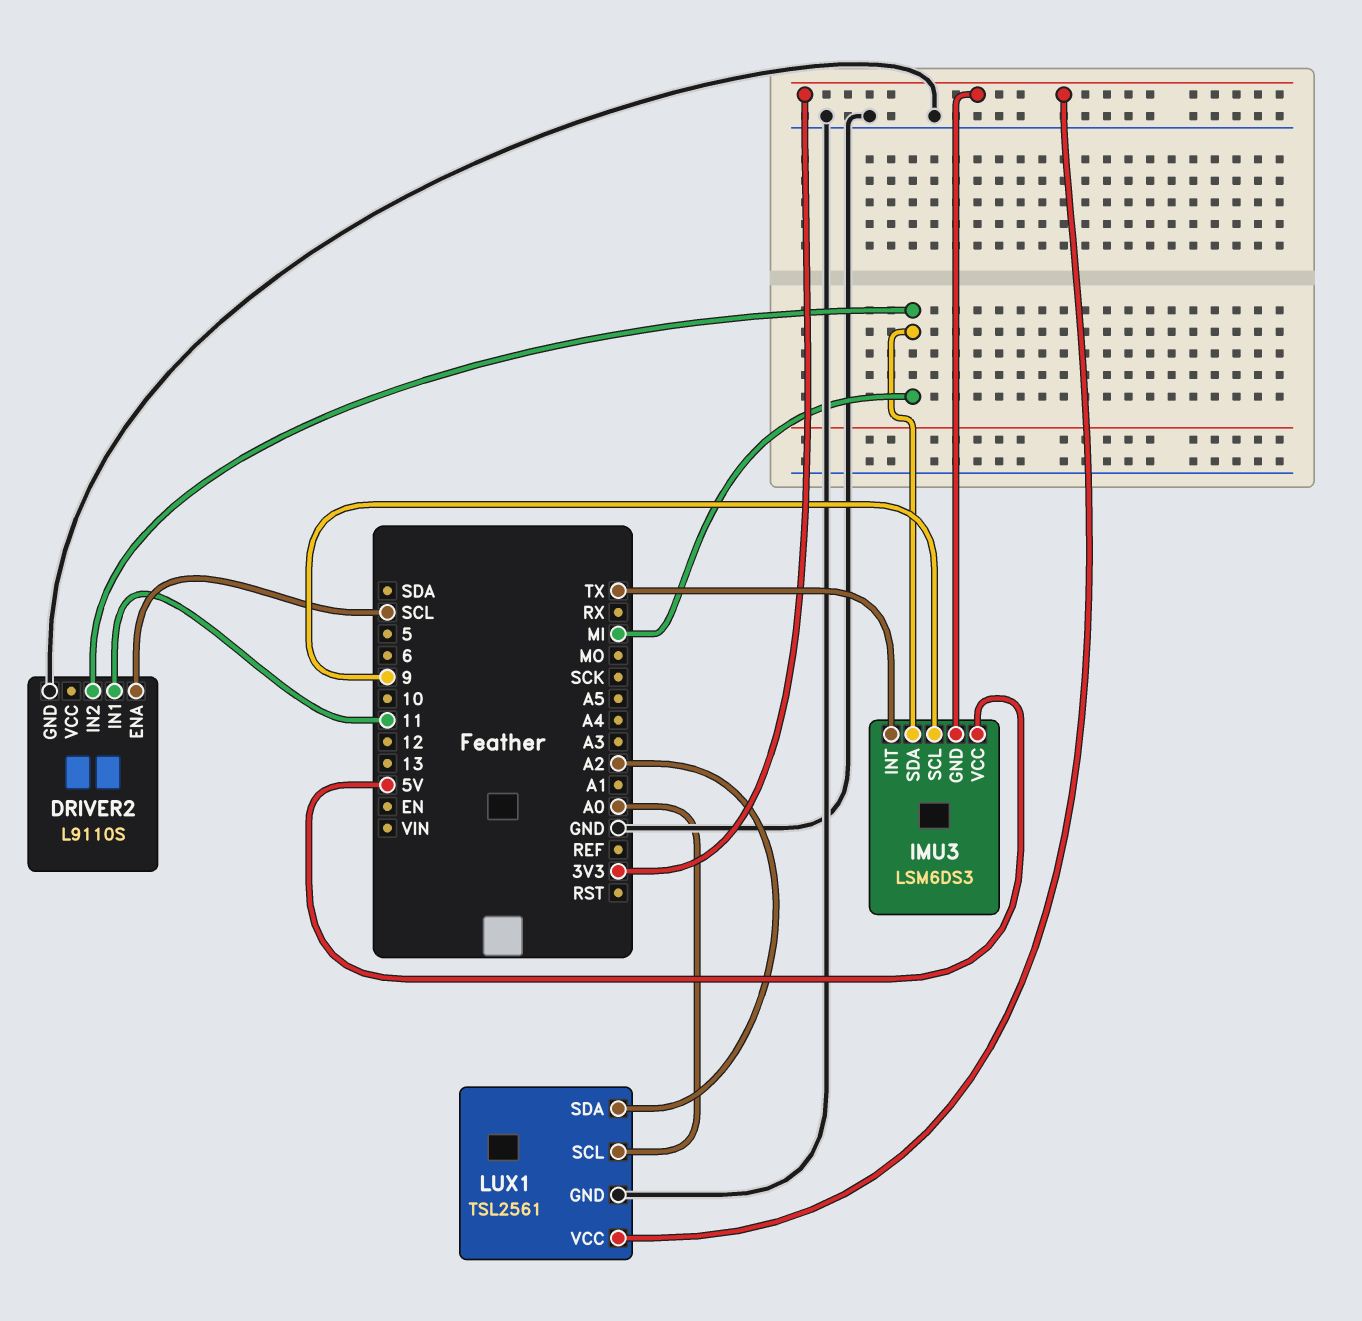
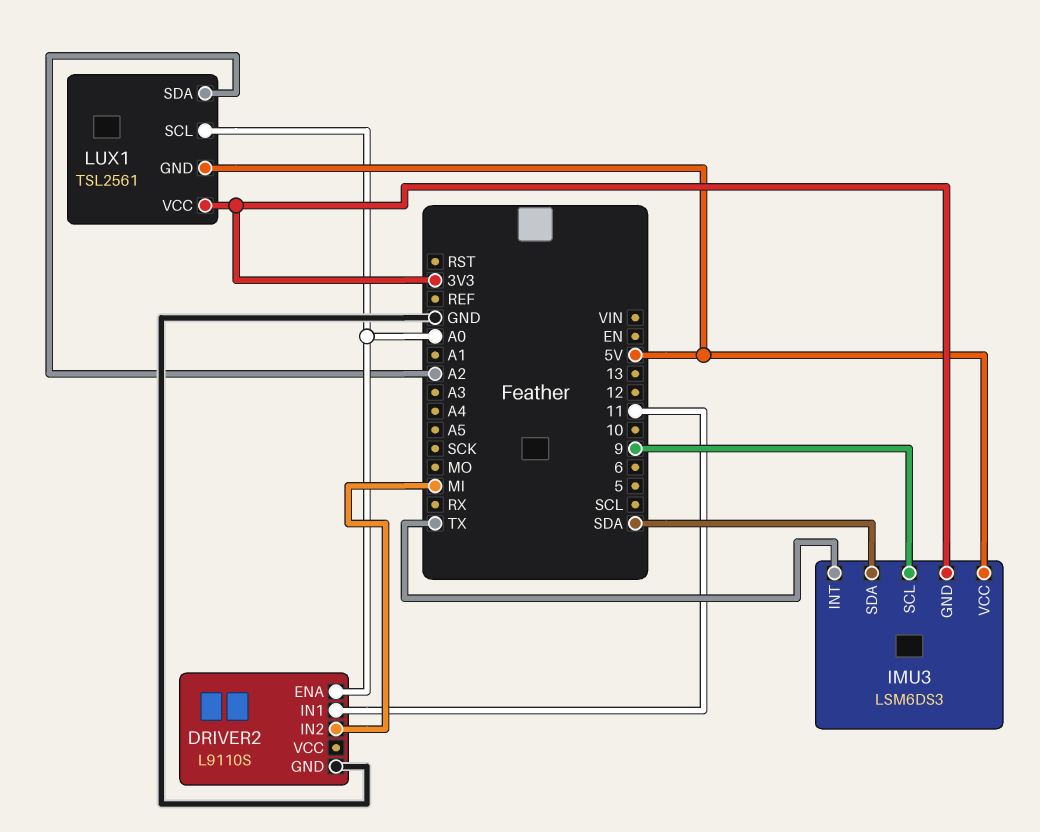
DRIVER2 pin ENA: SCL -> A0
IMU3 pin SDA: MI -> SDA
LUX1 pin GND: GND -> 5V

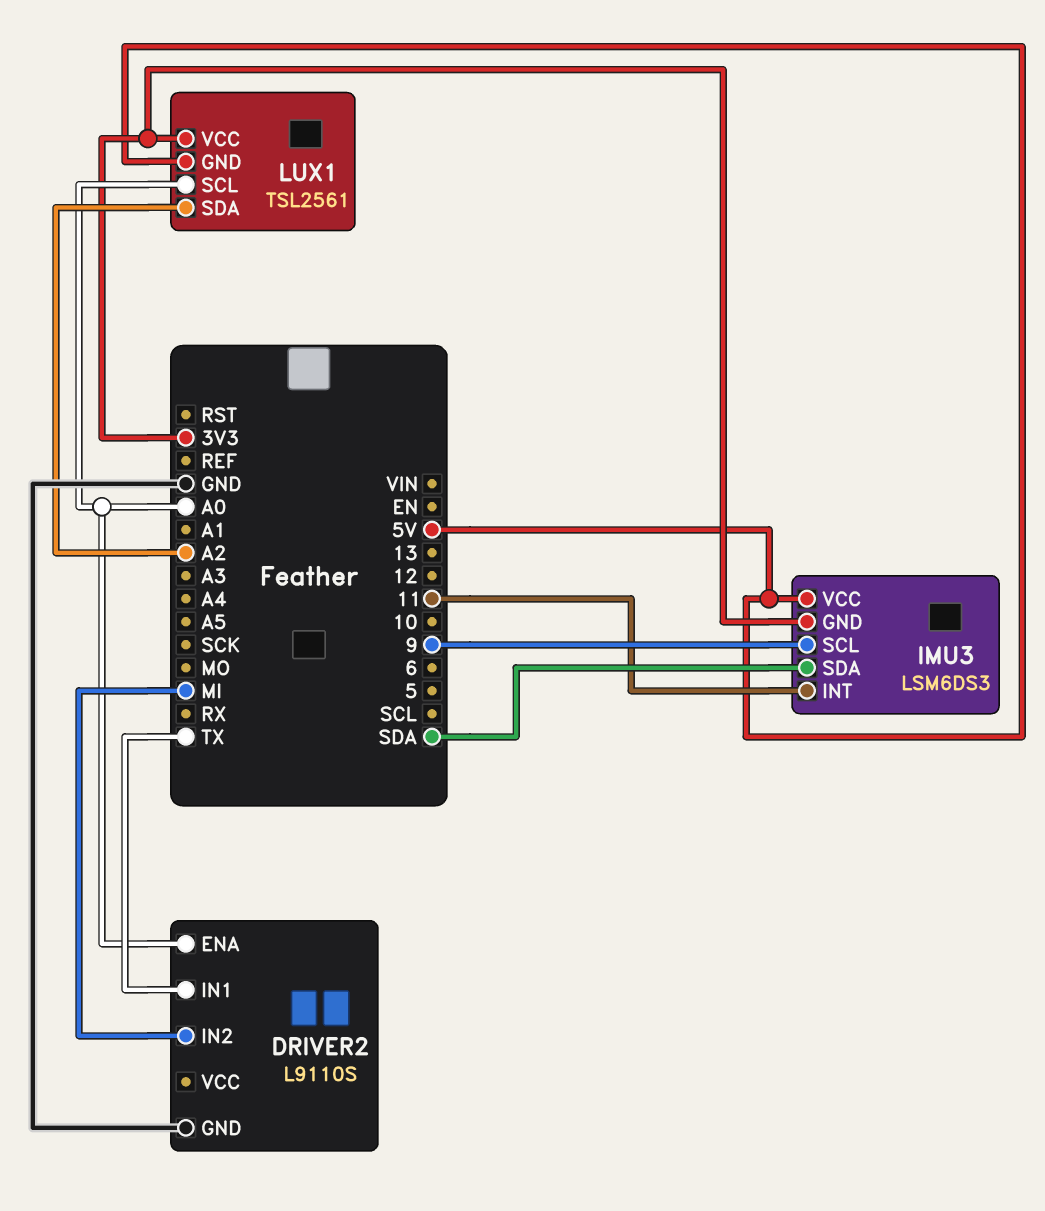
DRIVER2 pin IN1: 11 -> TX
IMU3 pin INT: TX -> 11

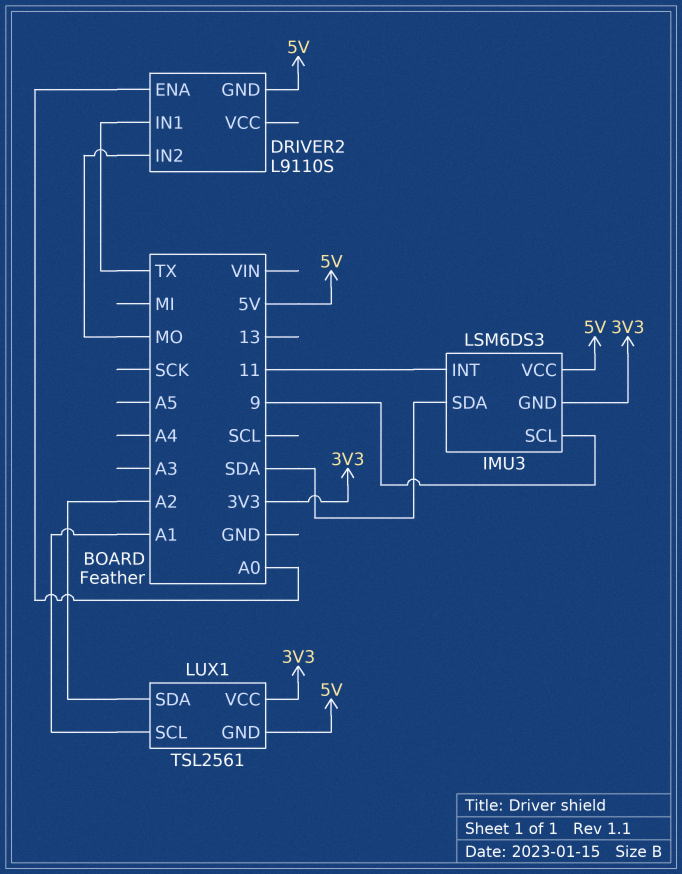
DRIVER2 pin GND: GND -> 5V
DRIVER2 pin IN2: MI -> MO
LUX1 pin SCL: A0 -> A1

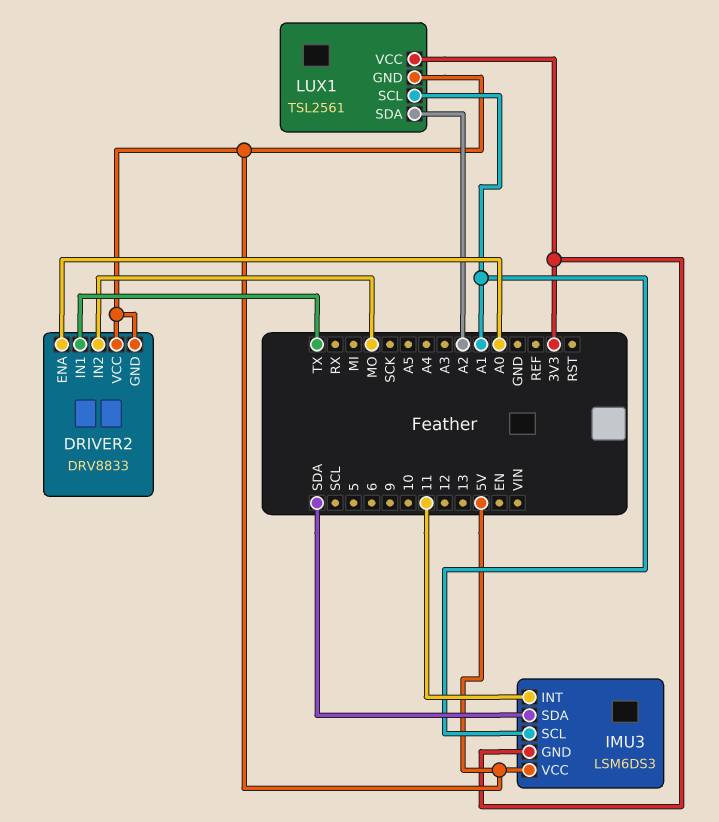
DRIVER2: L9110S -> DRV8833
DRIVER2 pin VCC: none -> 5V
IMU3 pin SCL: 9 -> A1

